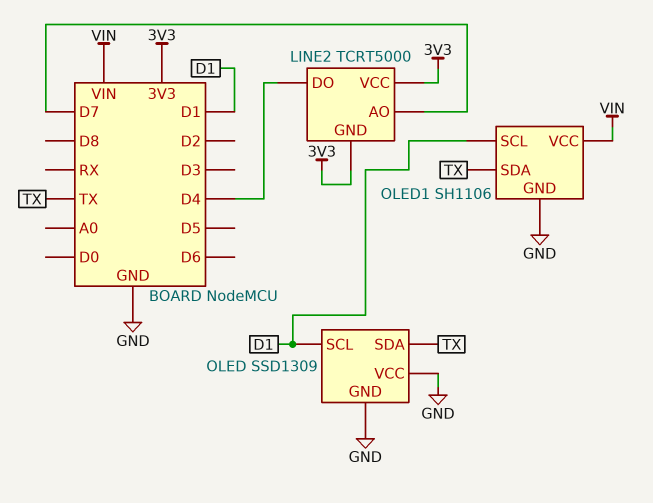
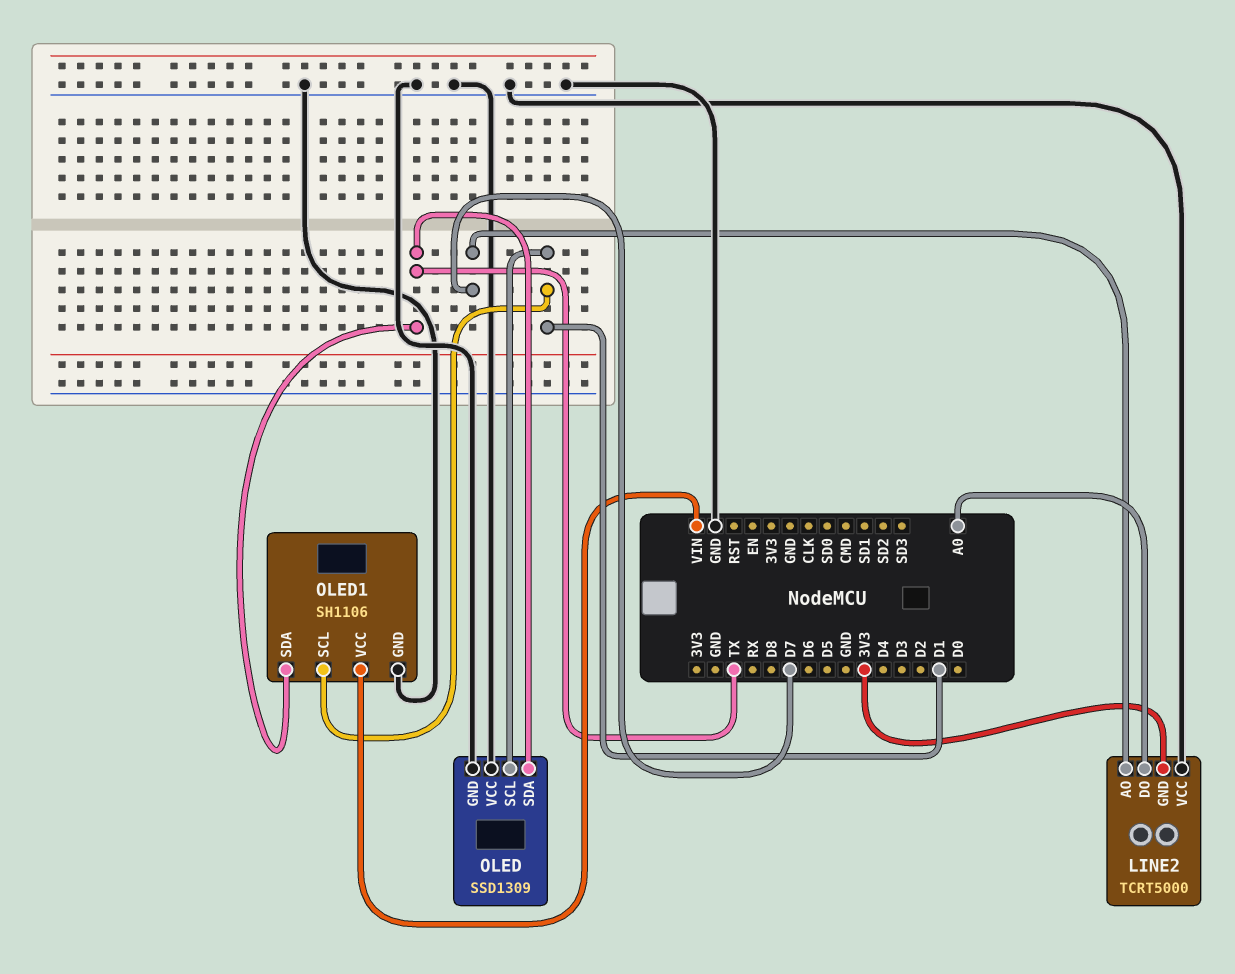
LINE2 pin DO: D4 -> A0
LINE2 pin VCC: 3V3 -> GND

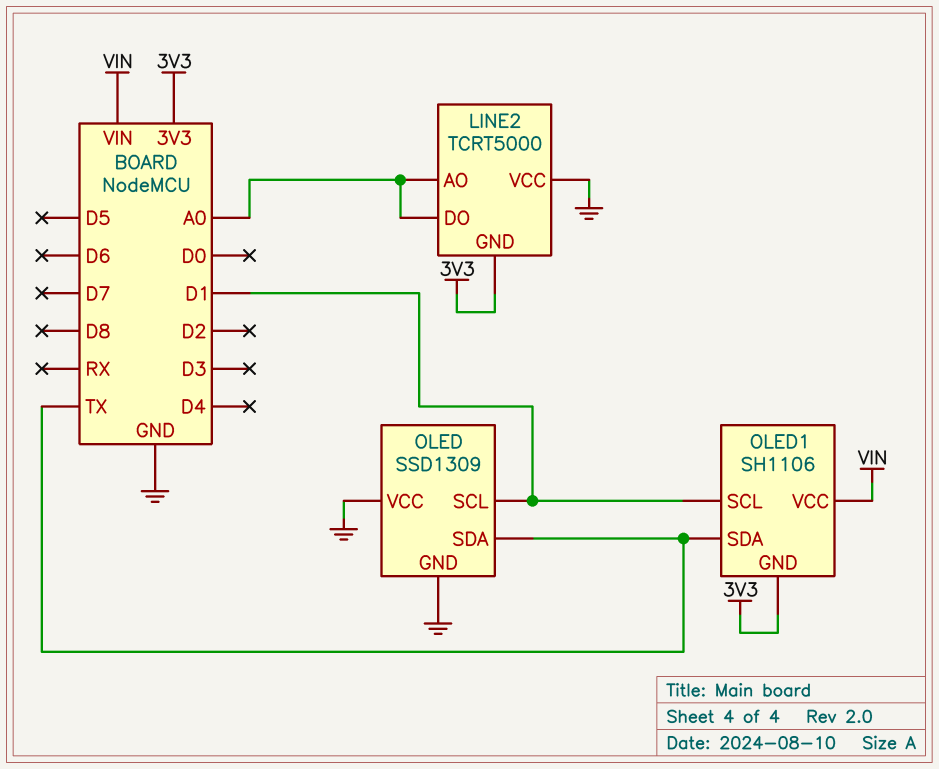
LINE2 pin AO: D7 -> A0
OLED1 pin GND: GND -> 3V3

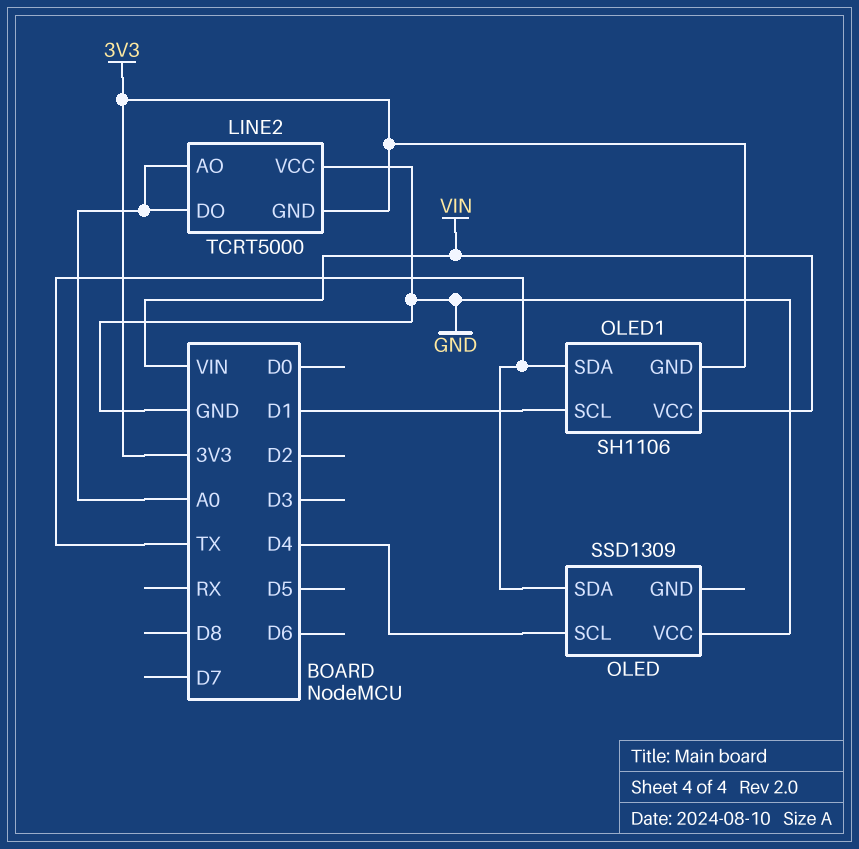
OLED pin GND: GND -> none
OLED pin SCL: D1 -> D4

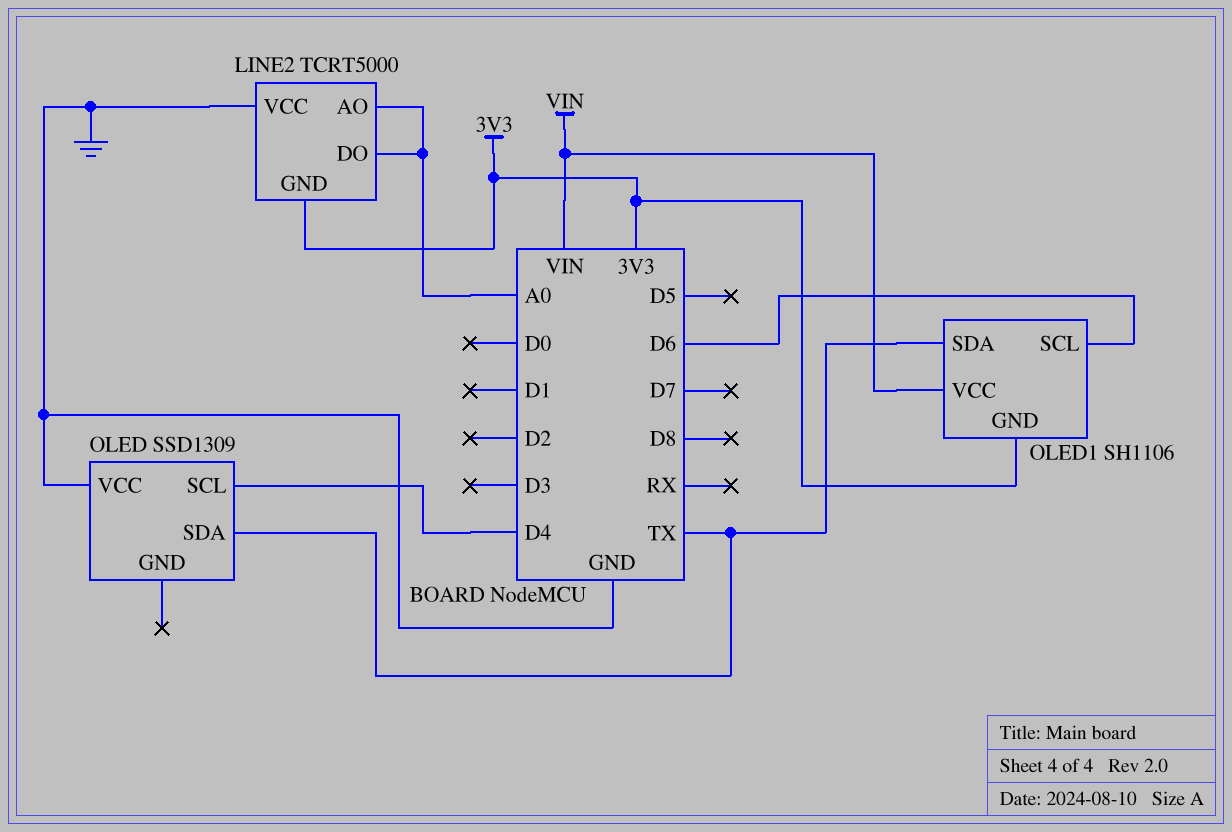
OLED1 pin SCL: D1 -> D6

